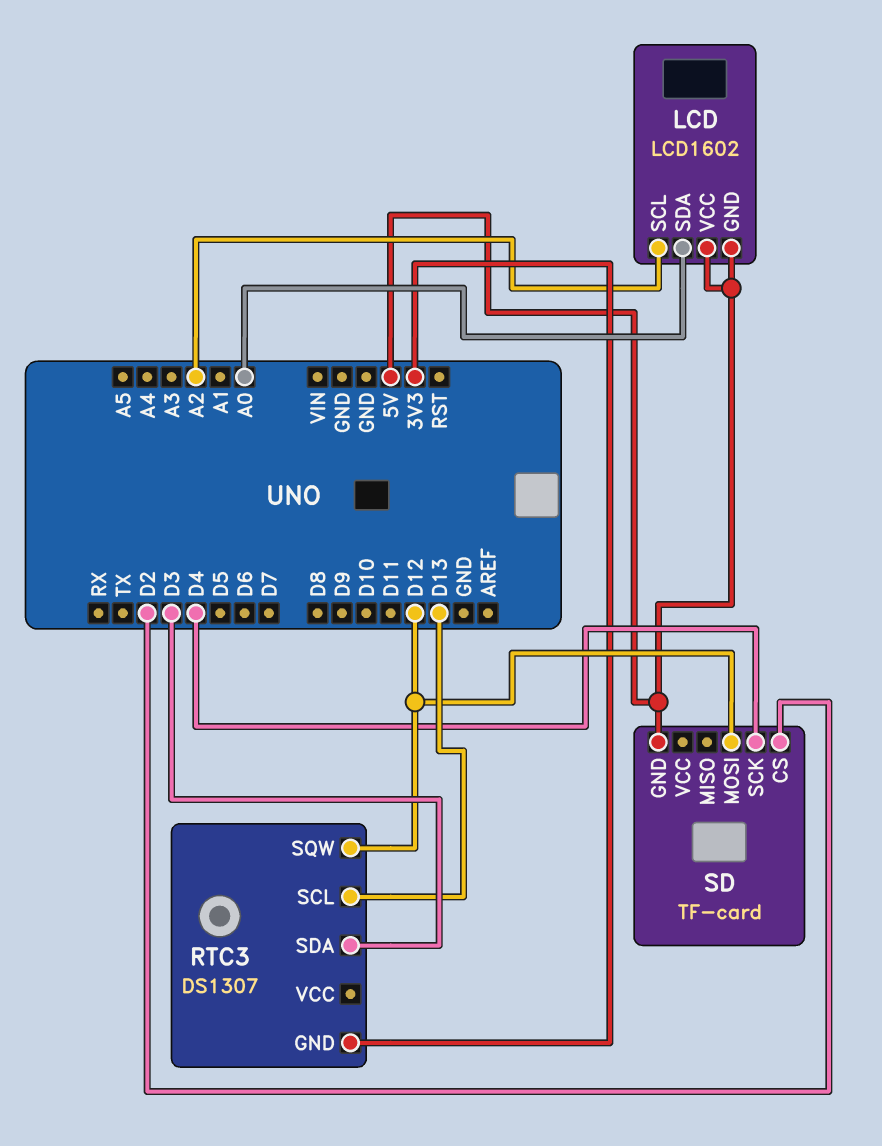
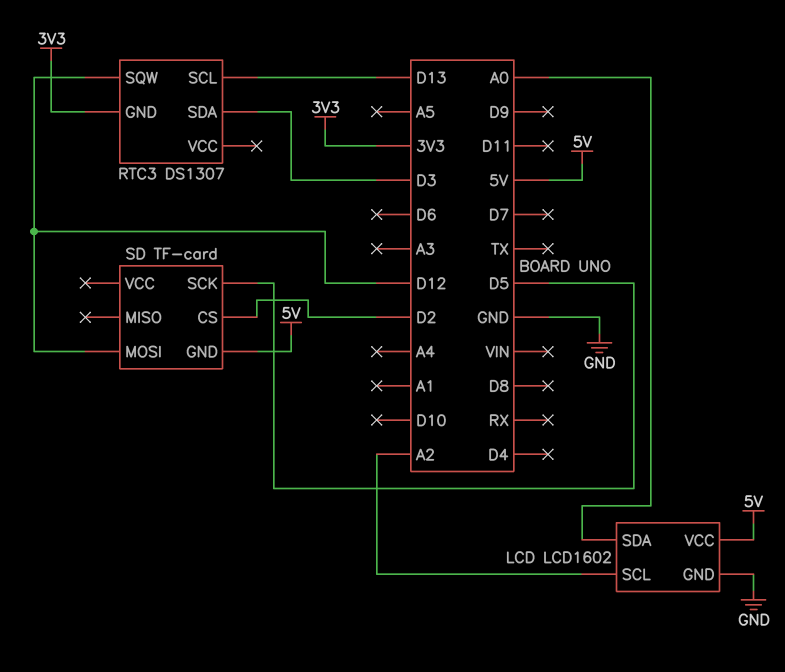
LCD pin GND: 5V -> GND
SD pin SCK: D4 -> D5

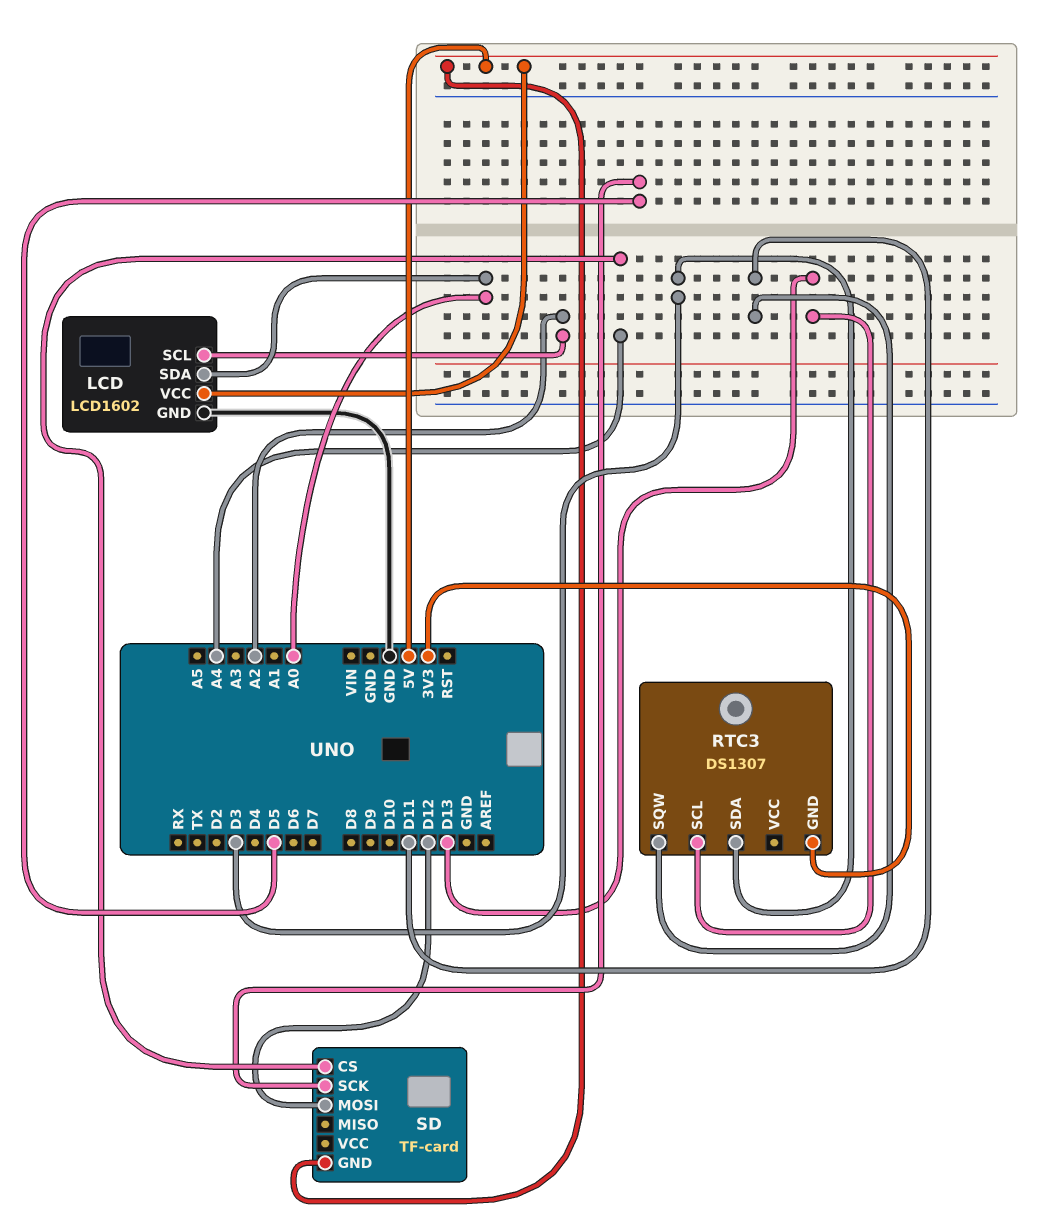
RTC3 pin SQW: D12 -> D11
SD pin CS: D2 -> A4

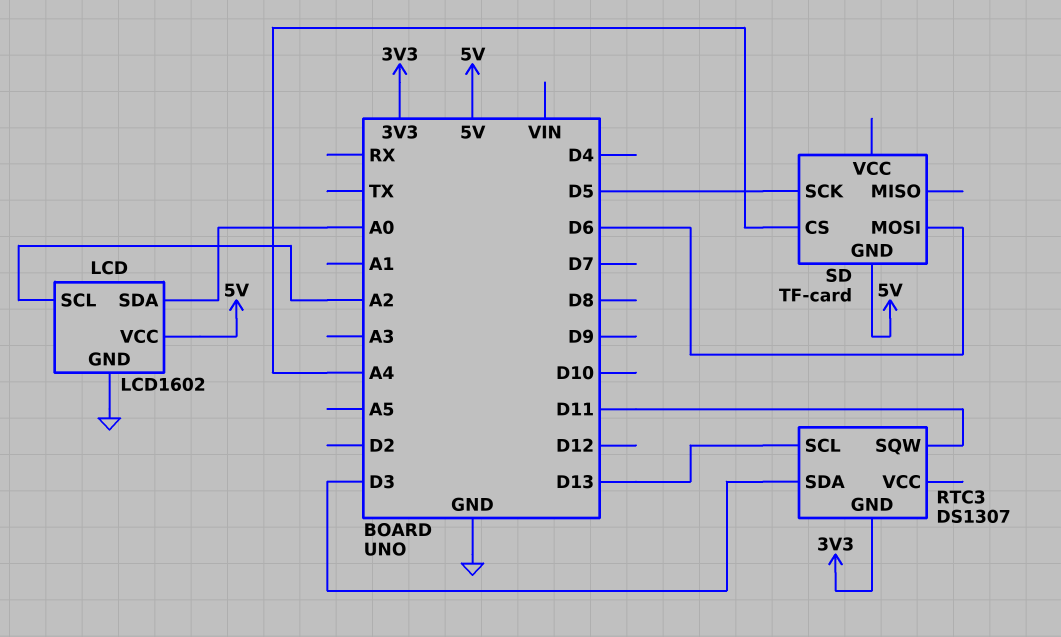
SD pin MOSI: D12 -> D6

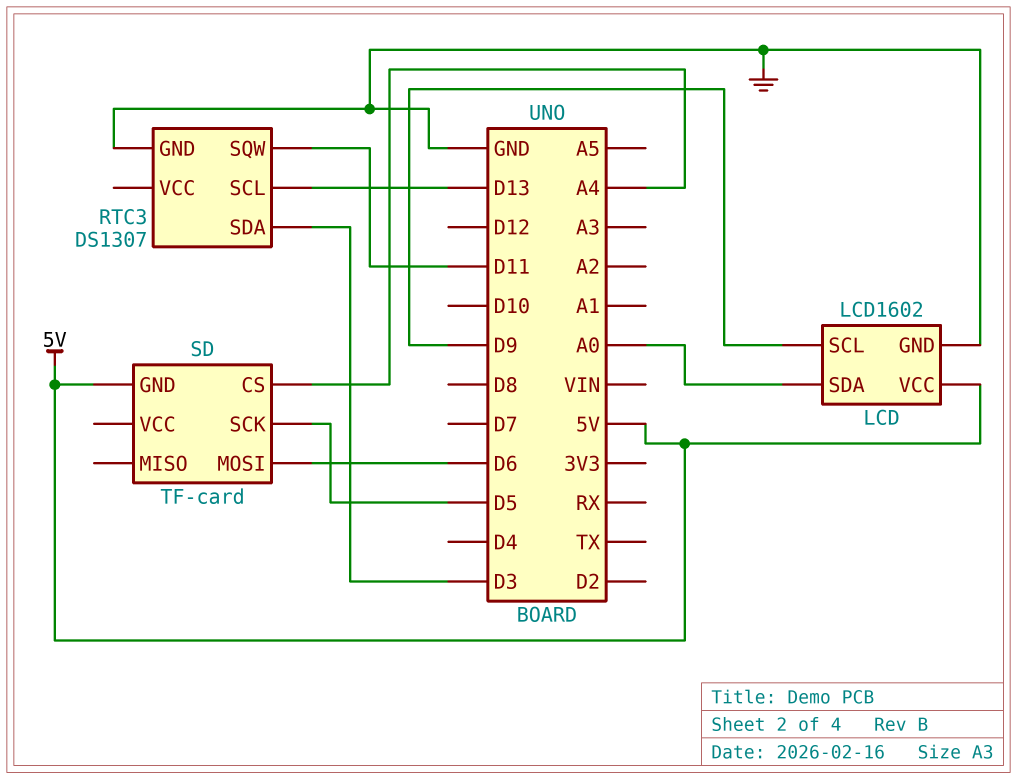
LCD pin SCL: A2 -> D9
RTC3 pin GND: 3V3 -> GND

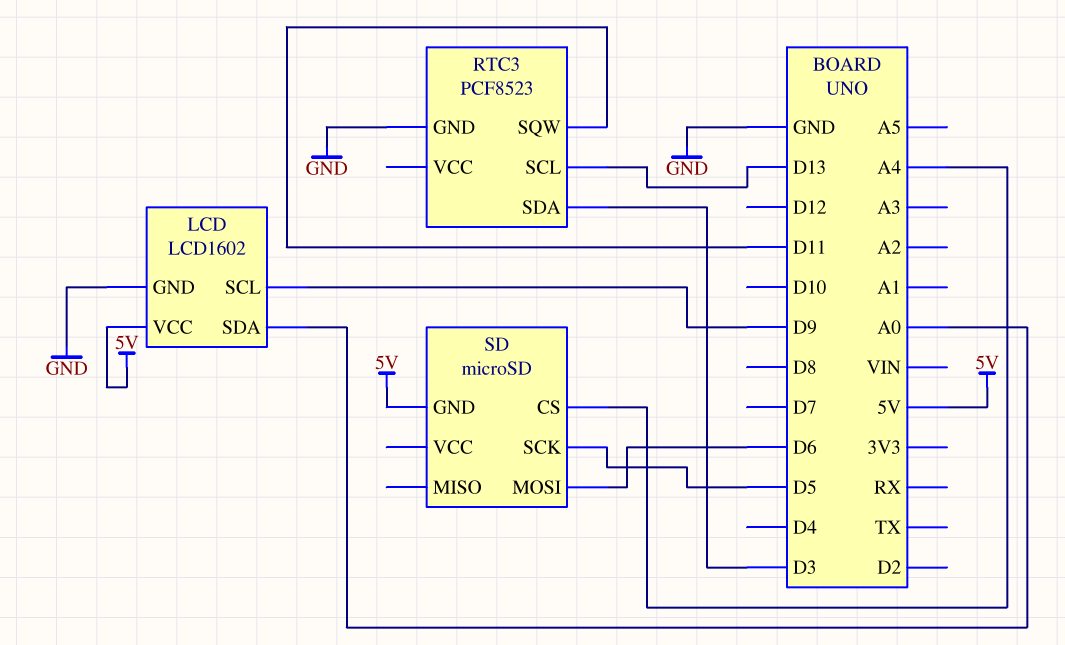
RTC3: DS1307 -> PCF8523
SD: TF-card -> microSD

